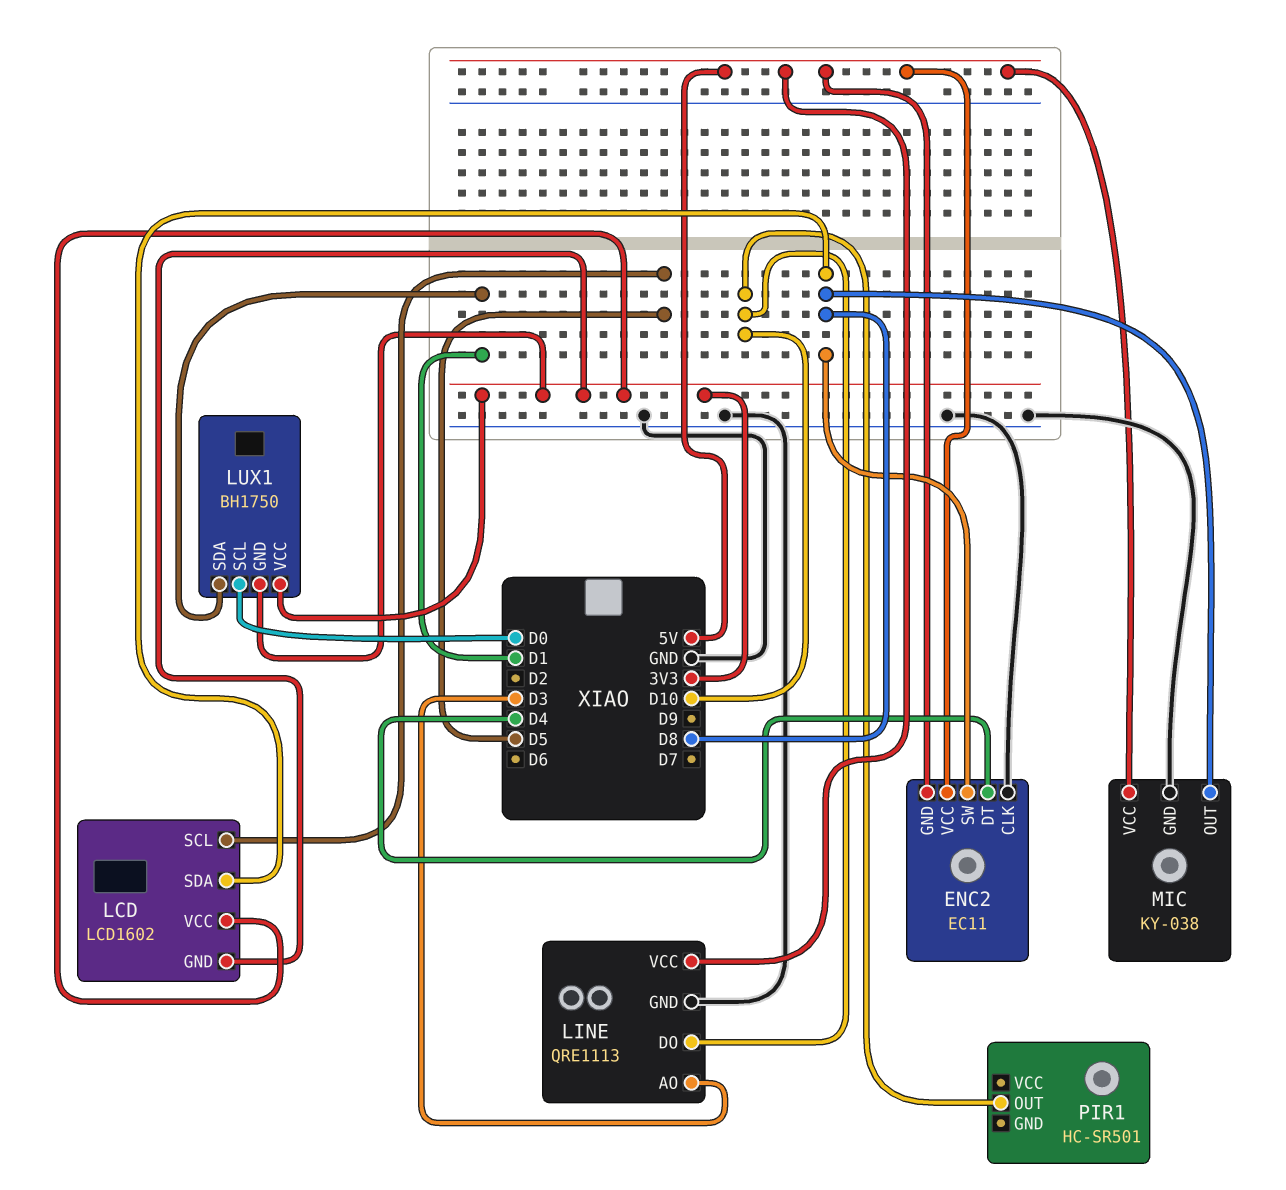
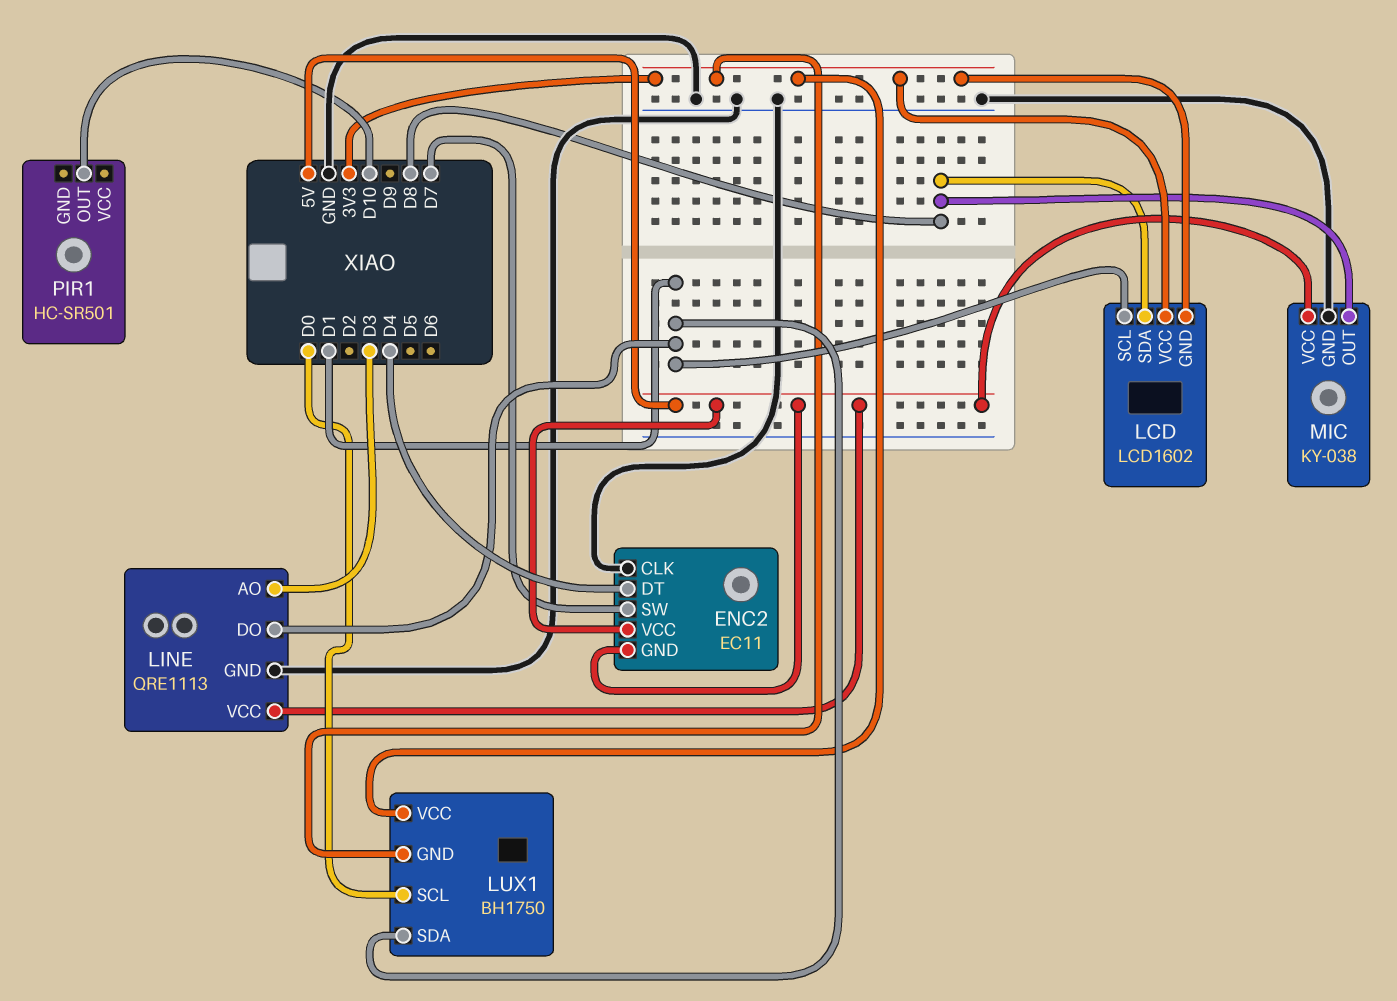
ENC2 pin SW: D8 -> D7
LCD pin SCL: D5 -> D1
LINE pin DO: D10 -> D1

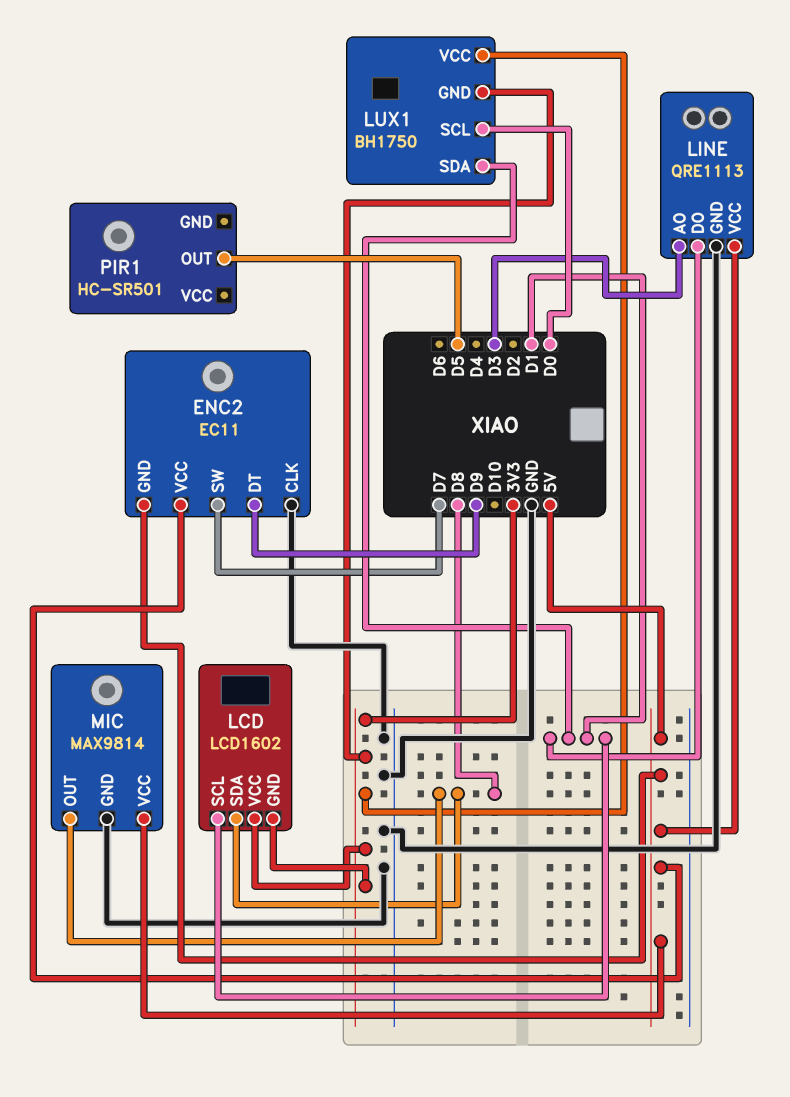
ENC2 pin DT: D4 -> D9
MIC: KY-038 -> MAX9814
PIR1 pin OUT: D10 -> D5

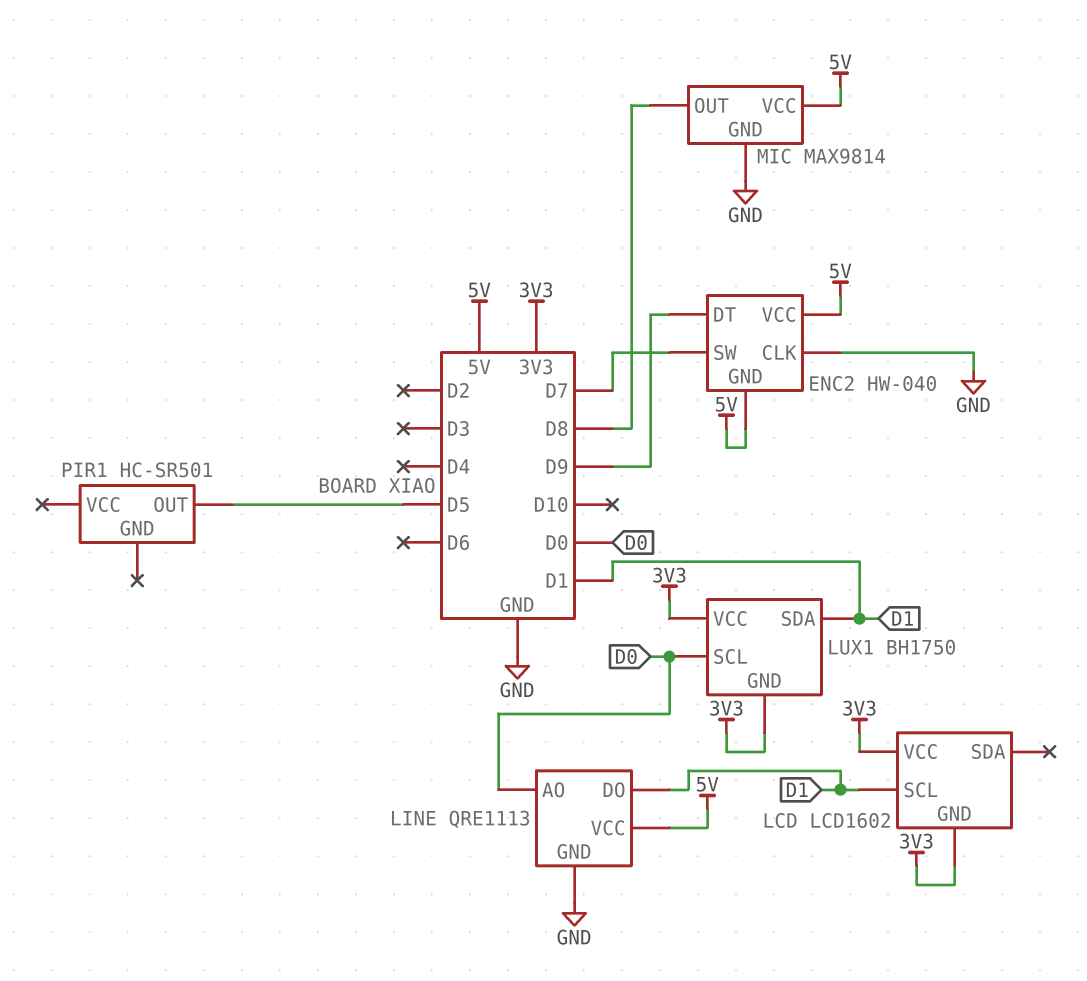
ENC2: EC11 -> HW-040
LCD pin SDA: D8 -> none
LINE pin AO: D3 -> D0

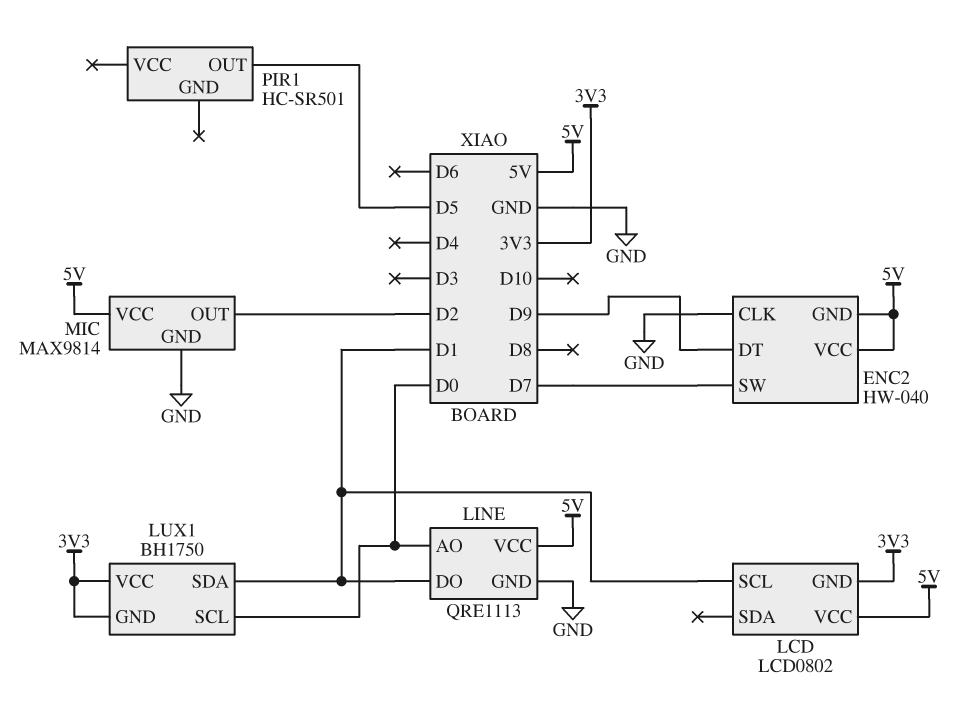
LCD: LCD1602 -> LCD0802
LCD pin VCC: 3V3 -> 5V
MIC pin OUT: D8 -> D2

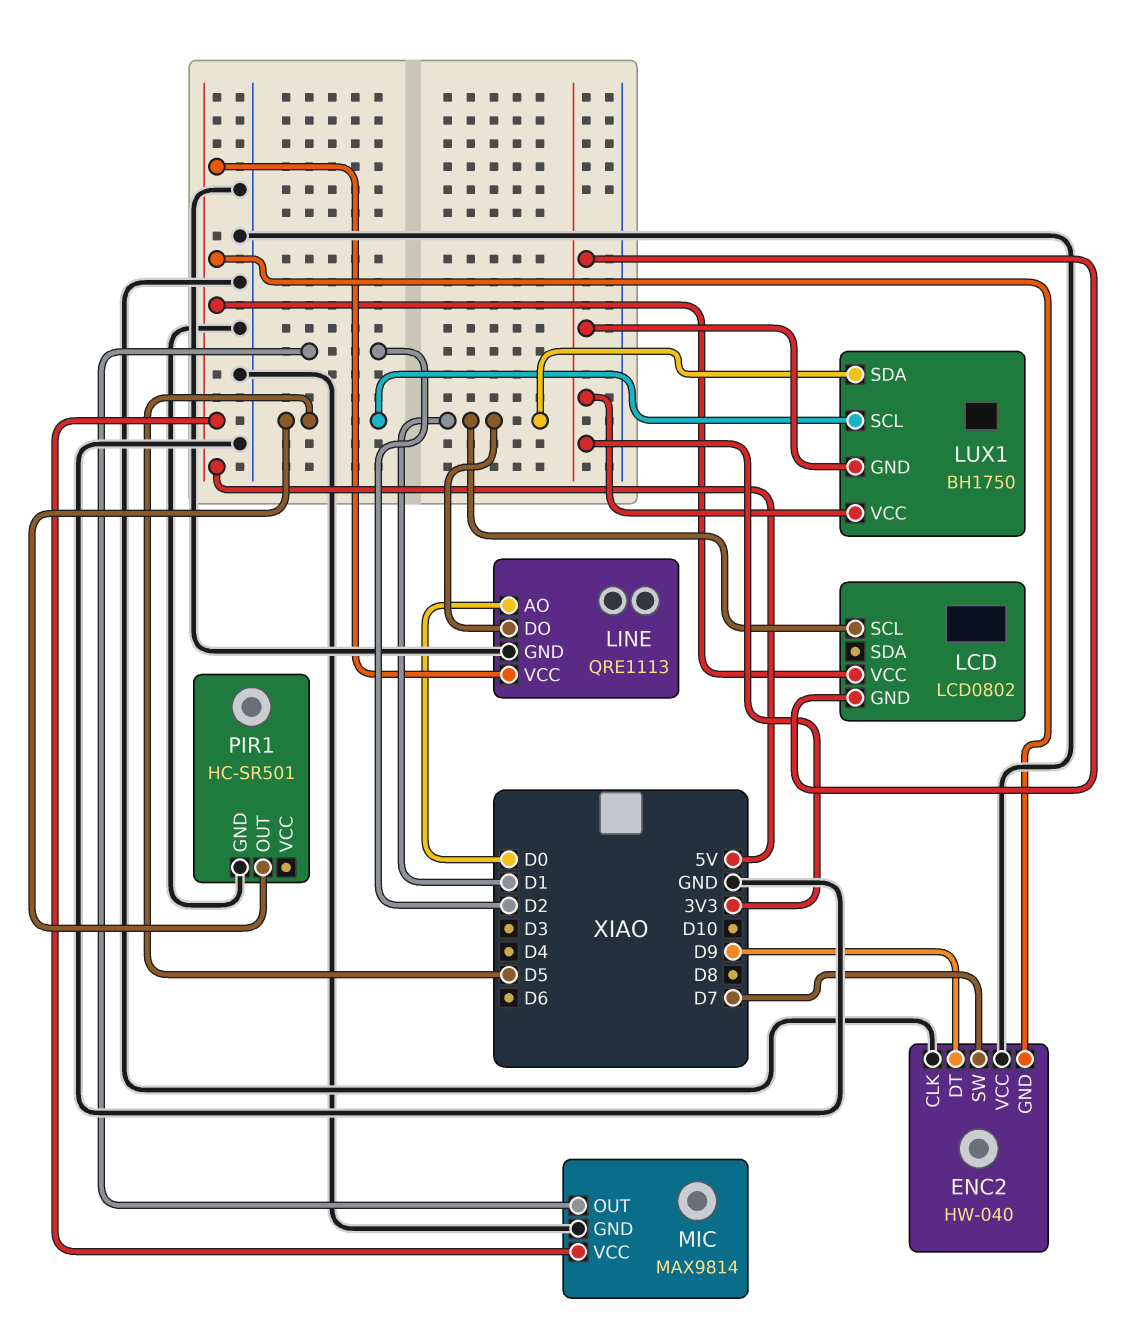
ENC2 pin VCC: 5V -> GND
LUX1 pin SCL: D0 -> D5
PIR1 pin GND: none -> GND

